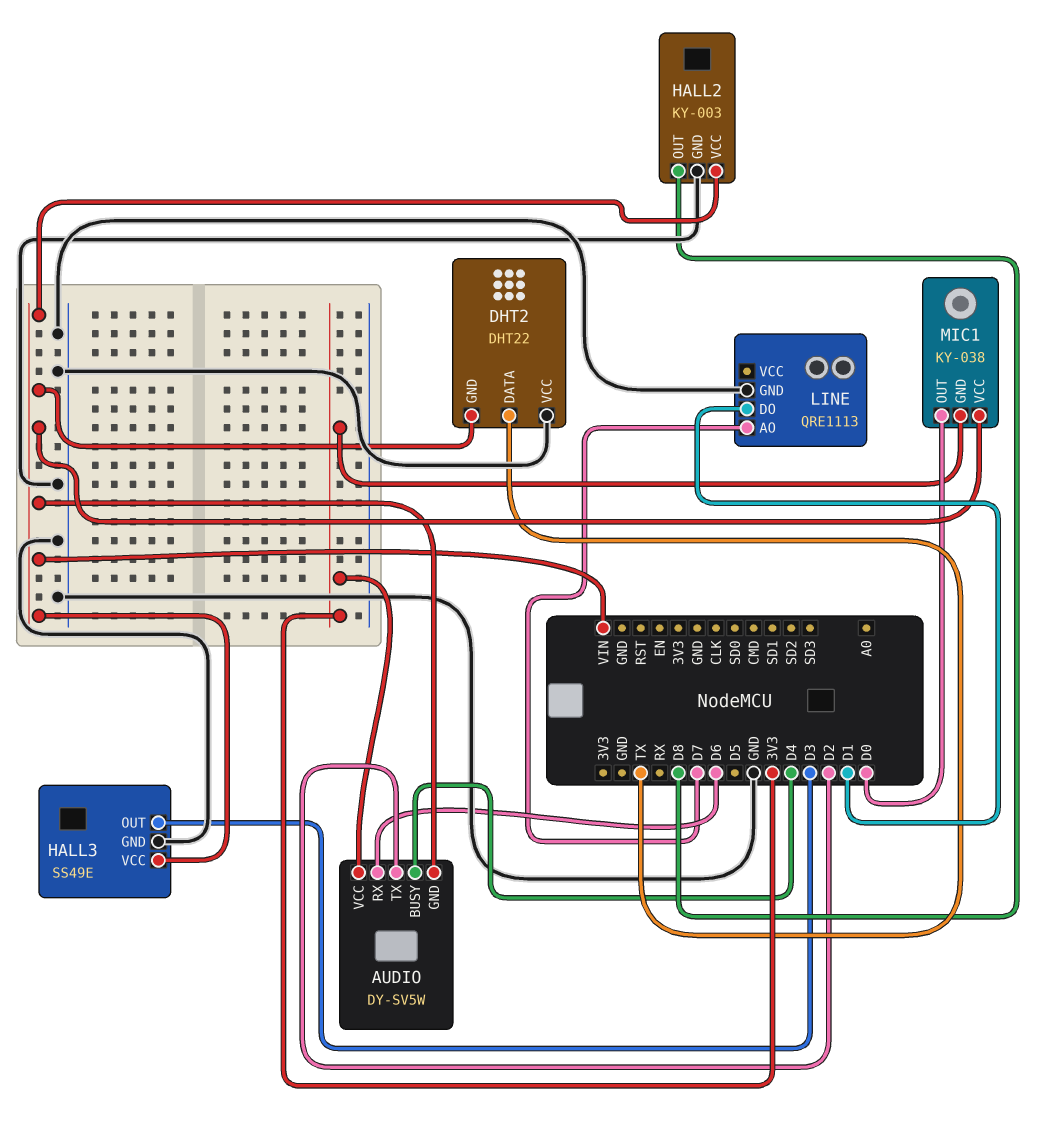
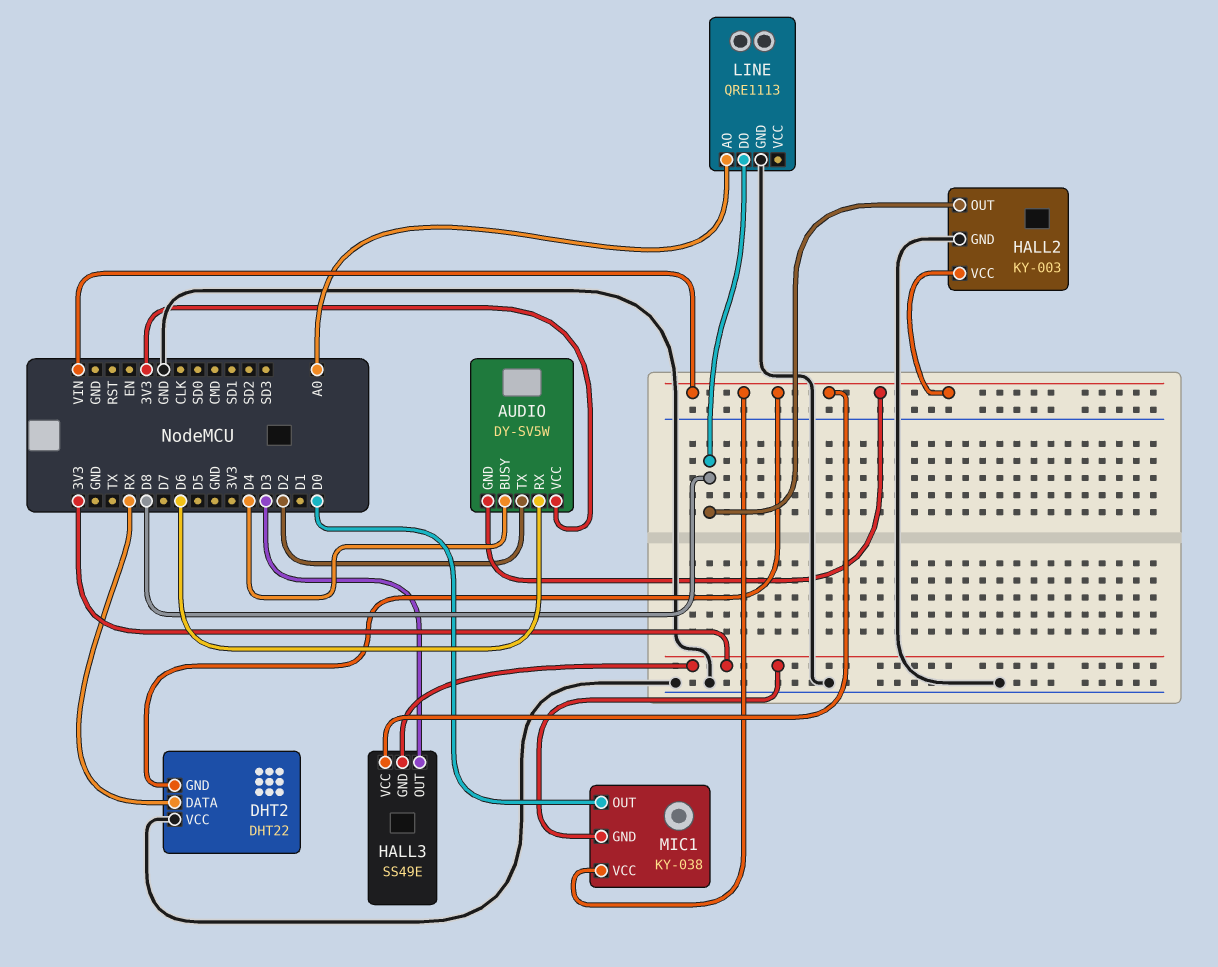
DHT2 pin DATA: TX -> RX
HALL3 pin GND: GND -> 3V3
LINE pin AO: D7 -> A0
LINE pin DO: D1 -> D8

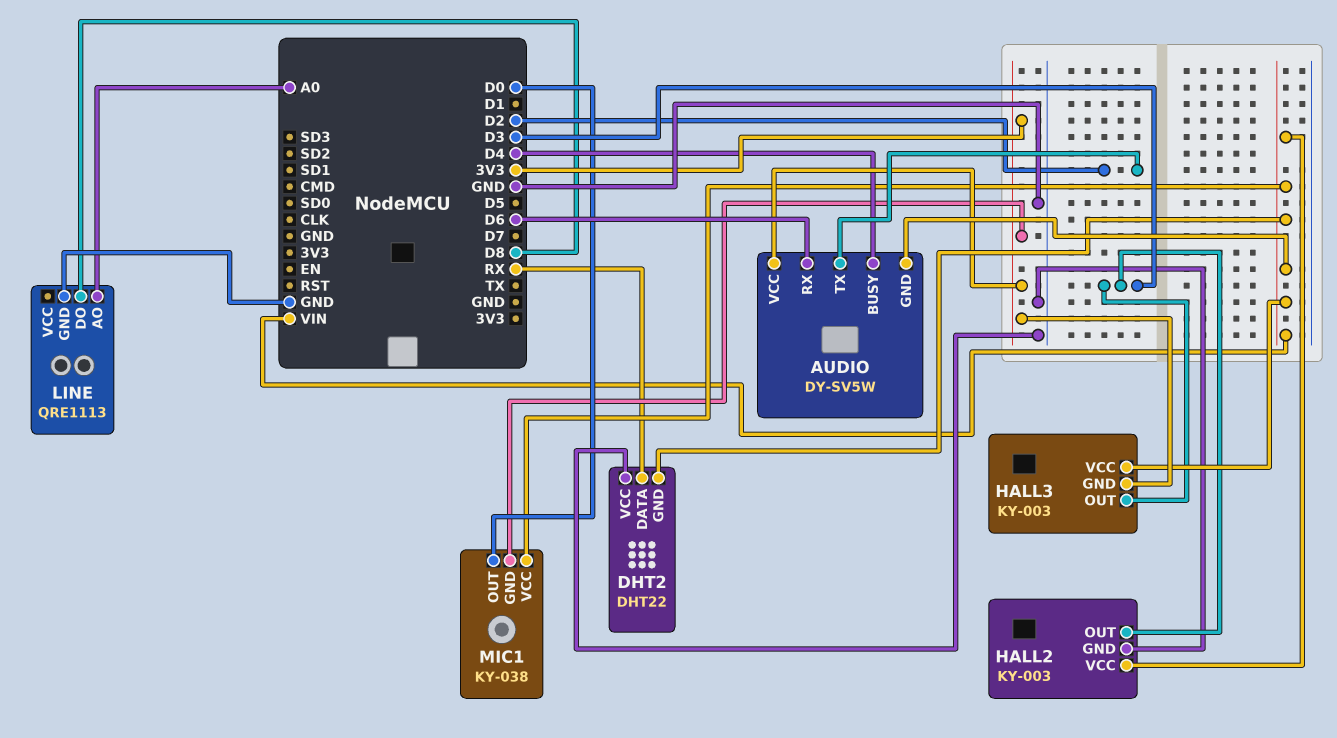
HALL2 pin OUT: D8 -> D3
HALL3: SS49E -> KY-003

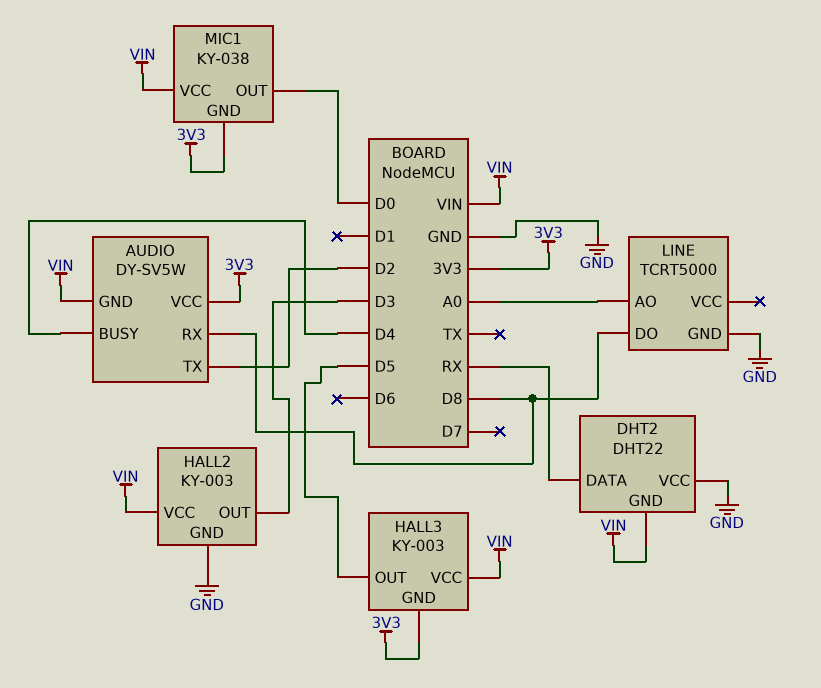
AUDIO pin RX: D6 -> D8
HALL3 pin OUT: D3 -> D5
LINE: QRE1113 -> TCRT5000

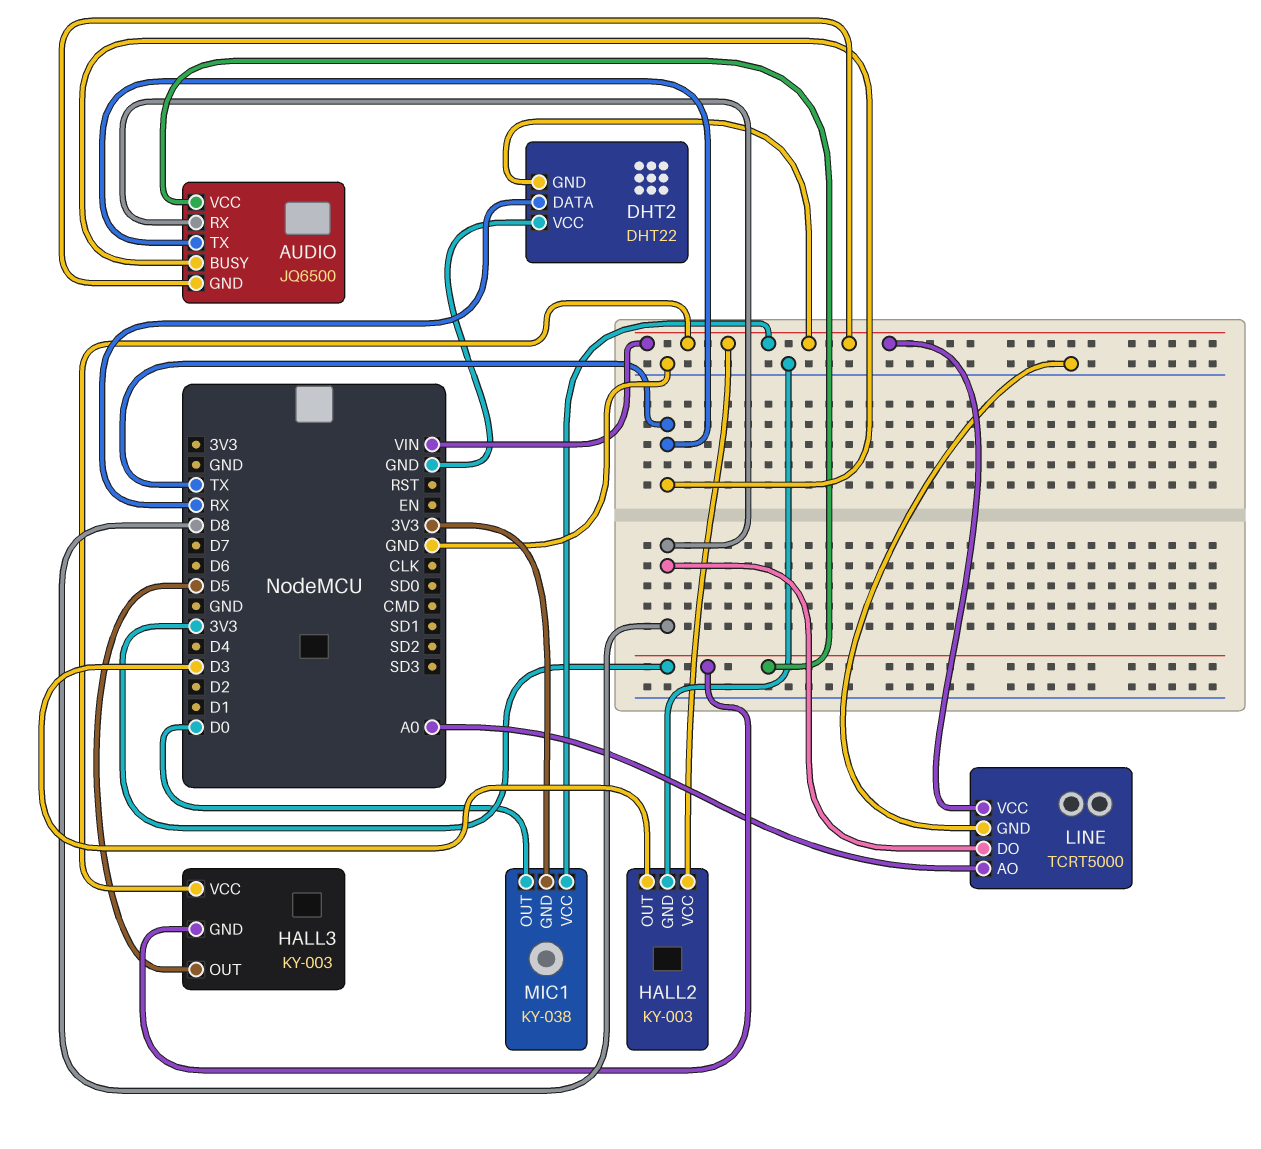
AUDIO: DY-SV5W -> JQ6500
AUDIO pin BUSY: D4 -> TX
AUDIO pin TX: D2 -> TX
LINE pin VCC: none -> VIN

